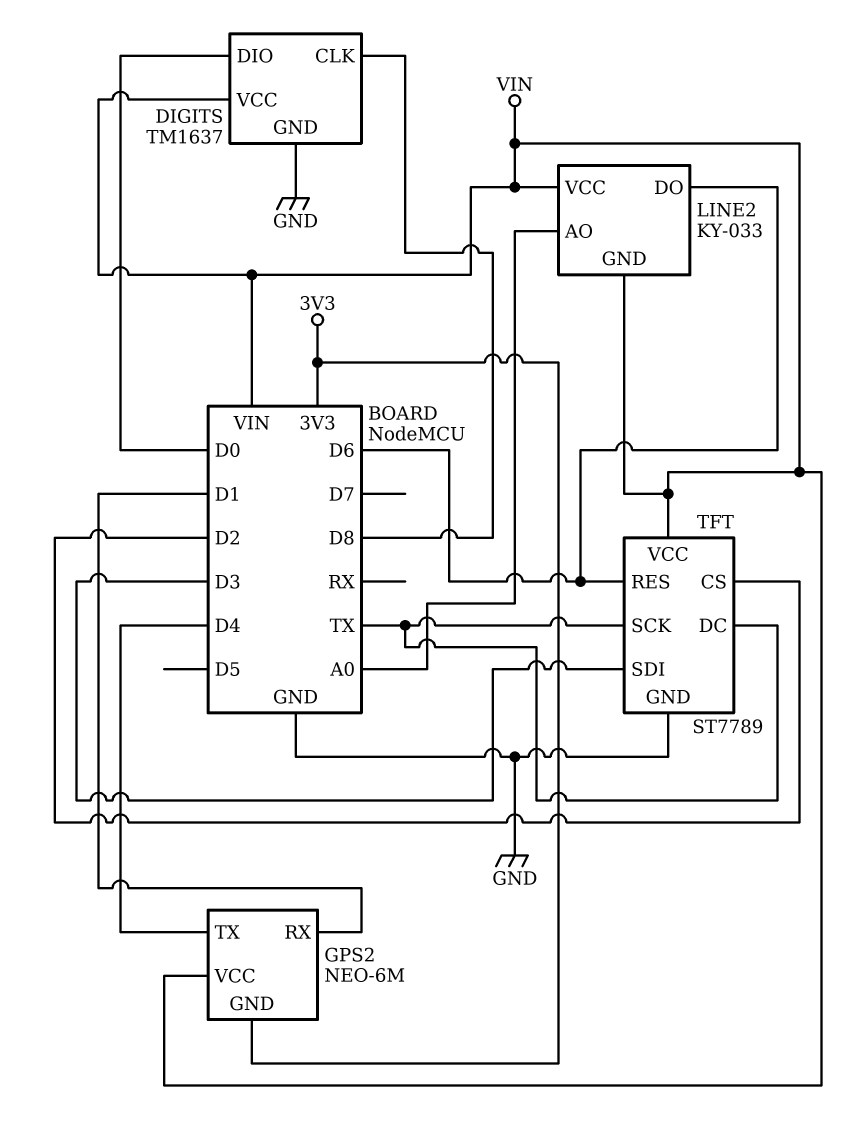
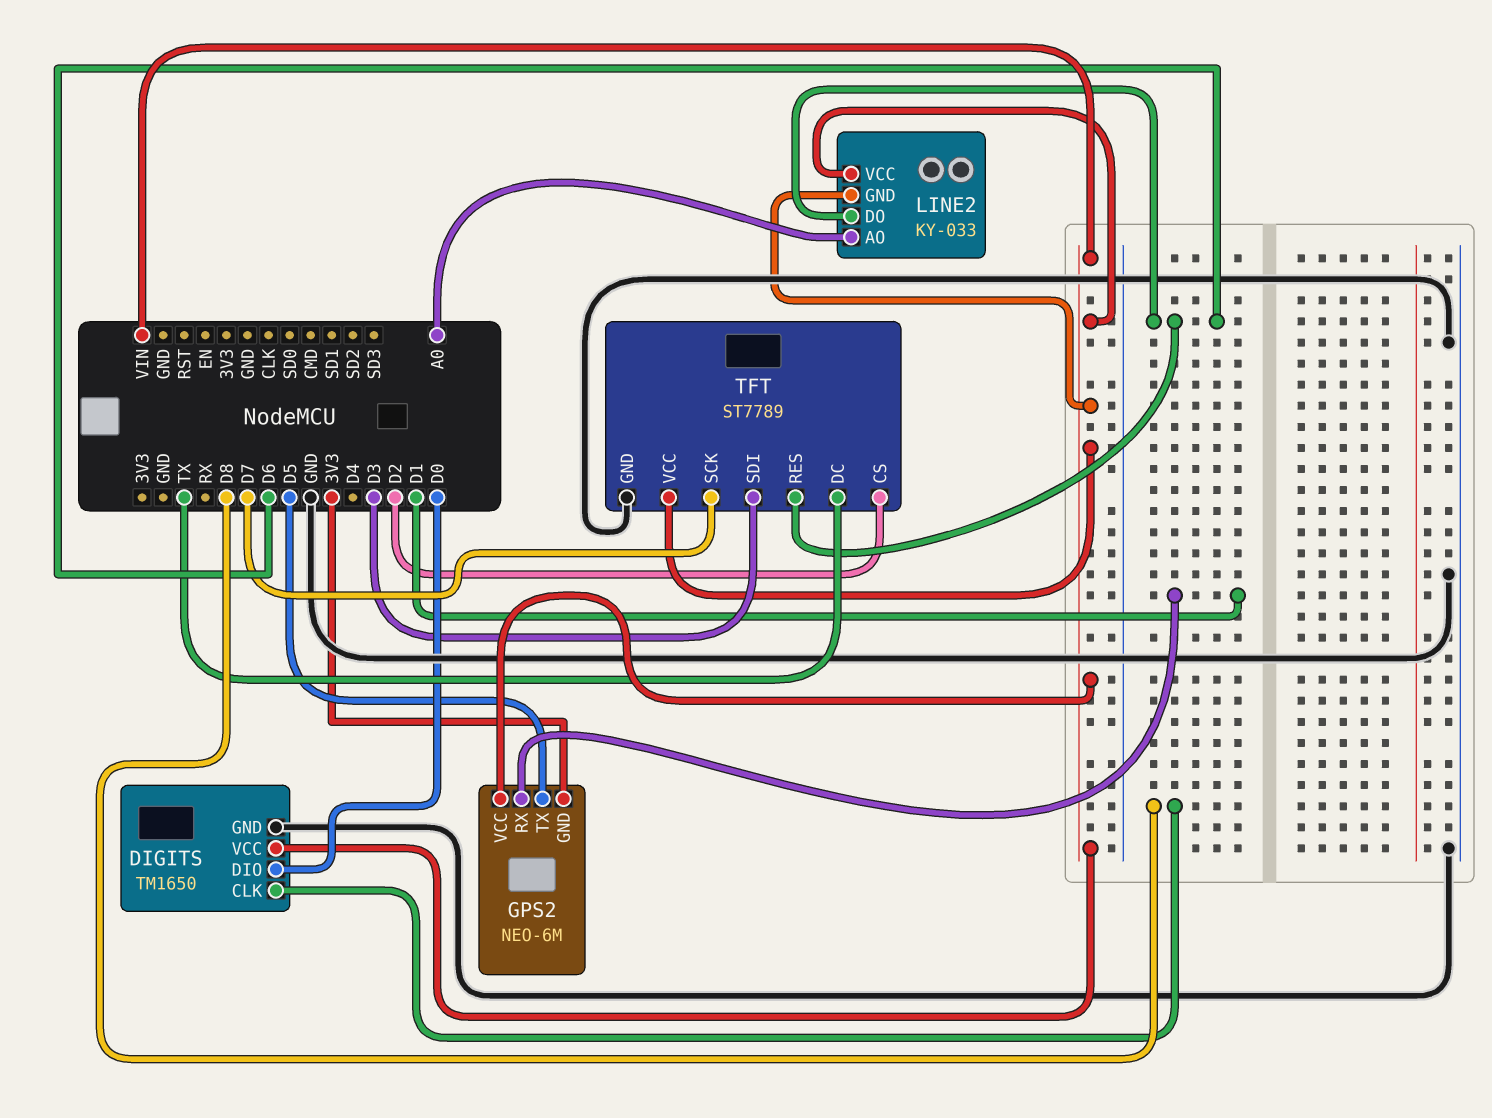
DIGITS: TM1637 -> TM1650
GPS2 pin TX: D4 -> D5
TFT pin SCK: TX -> D7

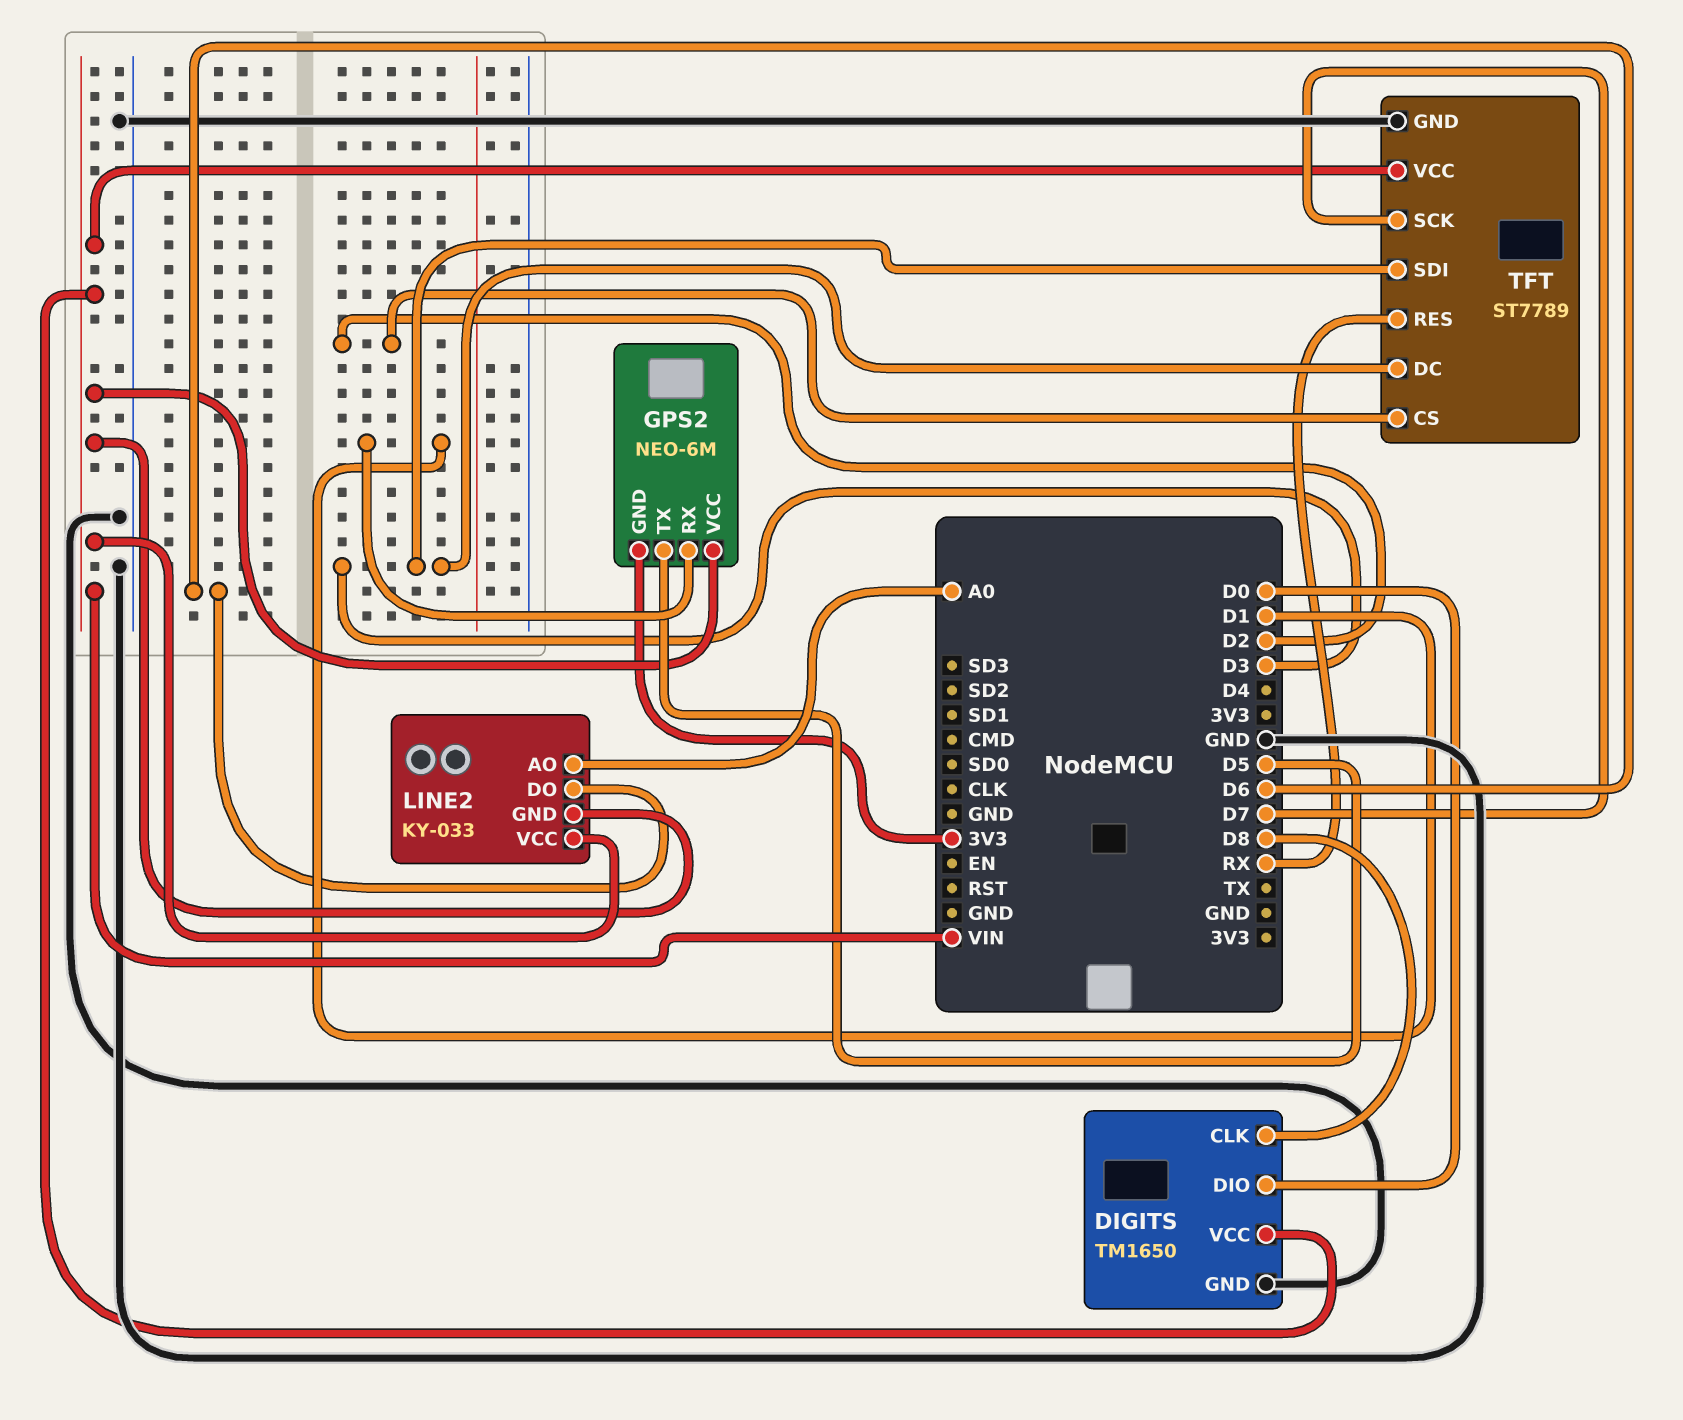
TFT pin DC: TX -> D3
TFT pin RES: D6 -> RX

